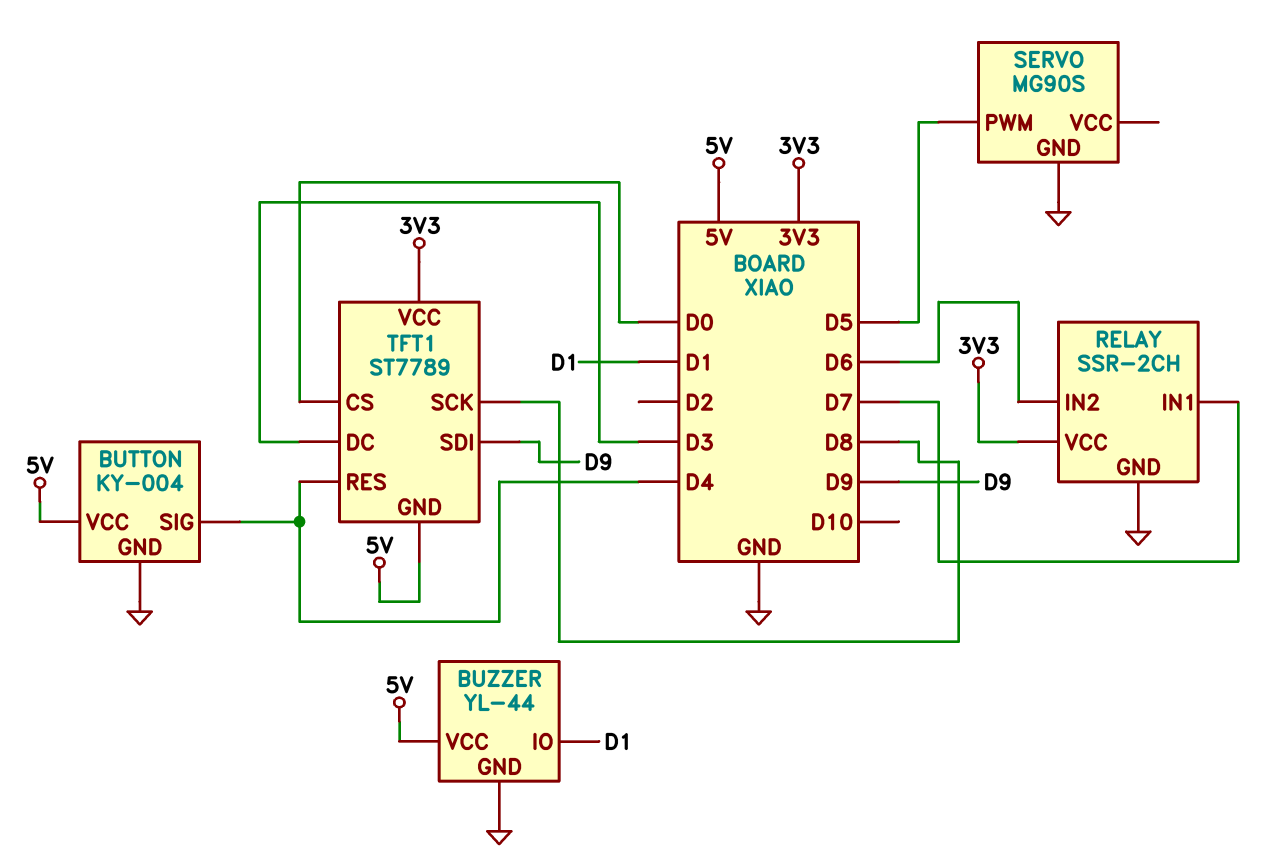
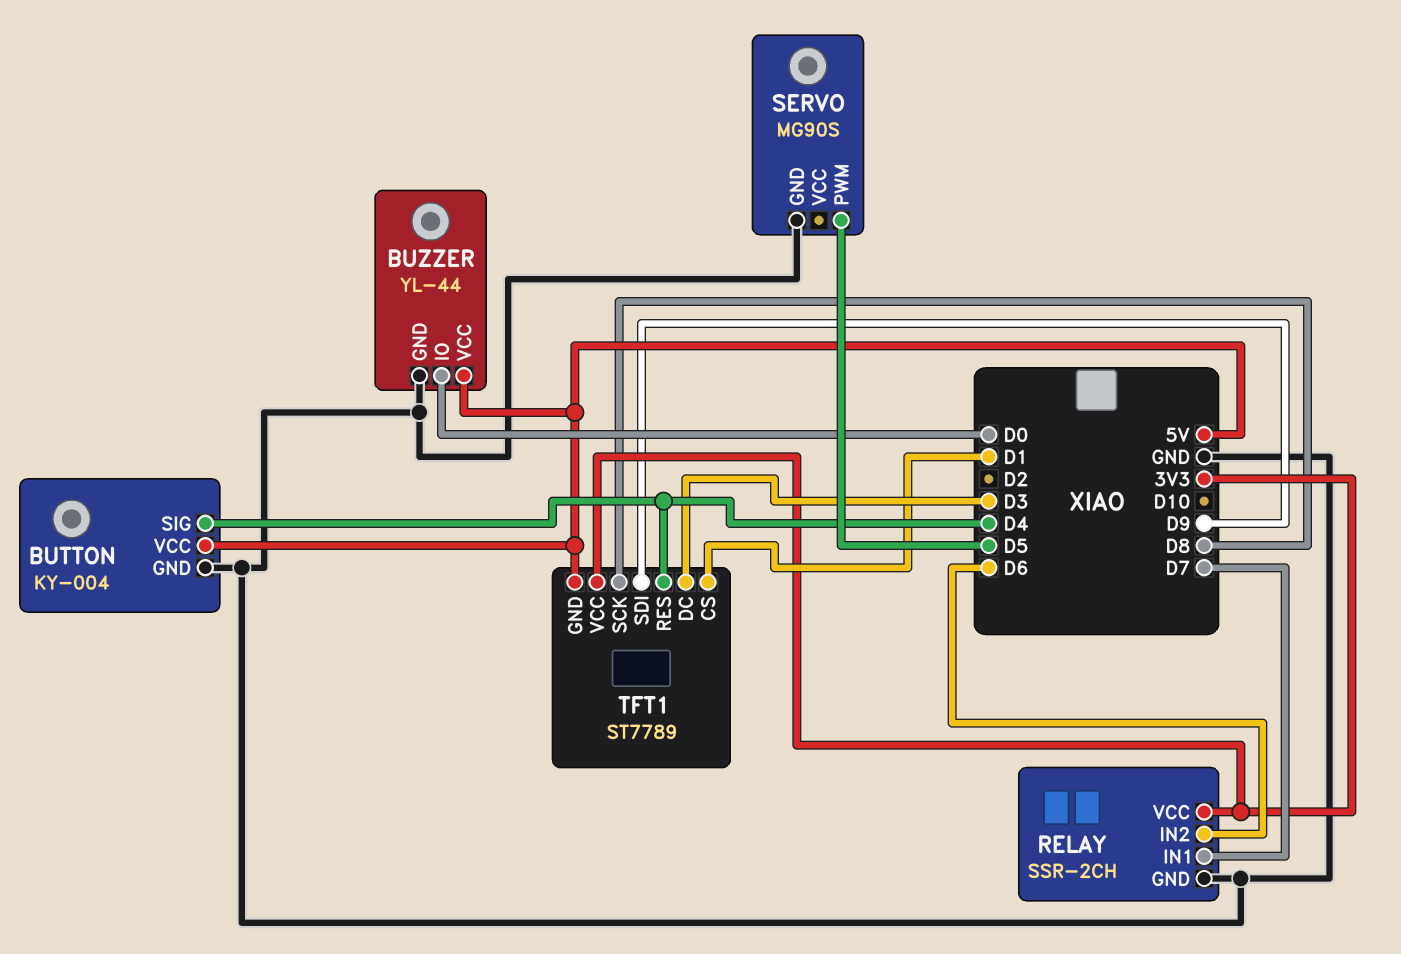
BUZZER pin IO: D1 -> D0
TFT1 pin CS: D0 -> D1

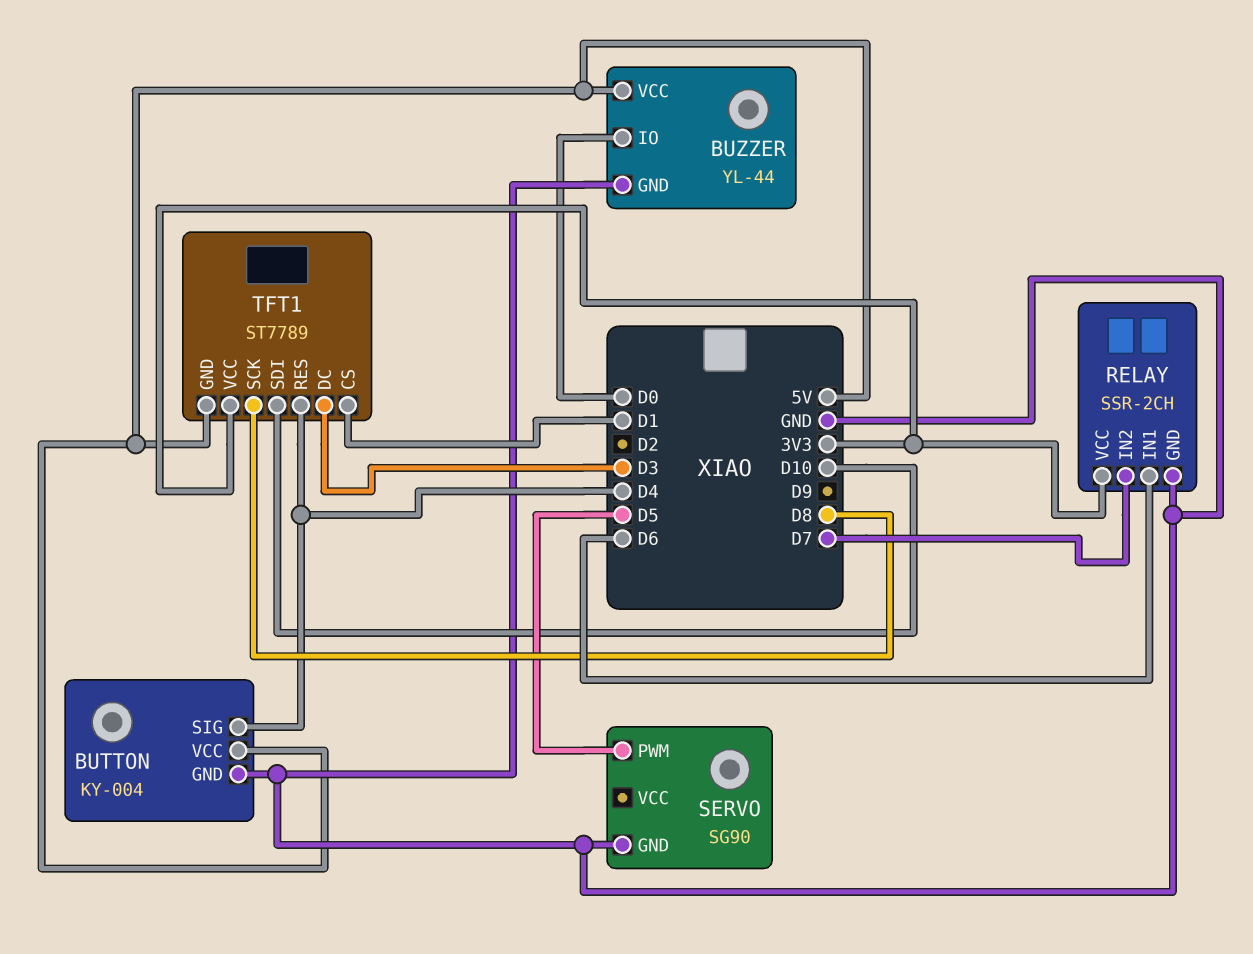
RELAY pin IN1: D7 -> D6
RELAY pin IN2: D6 -> D7
SERVO: MG90S -> SG90
TFT1 pin SDI: D9 -> D10

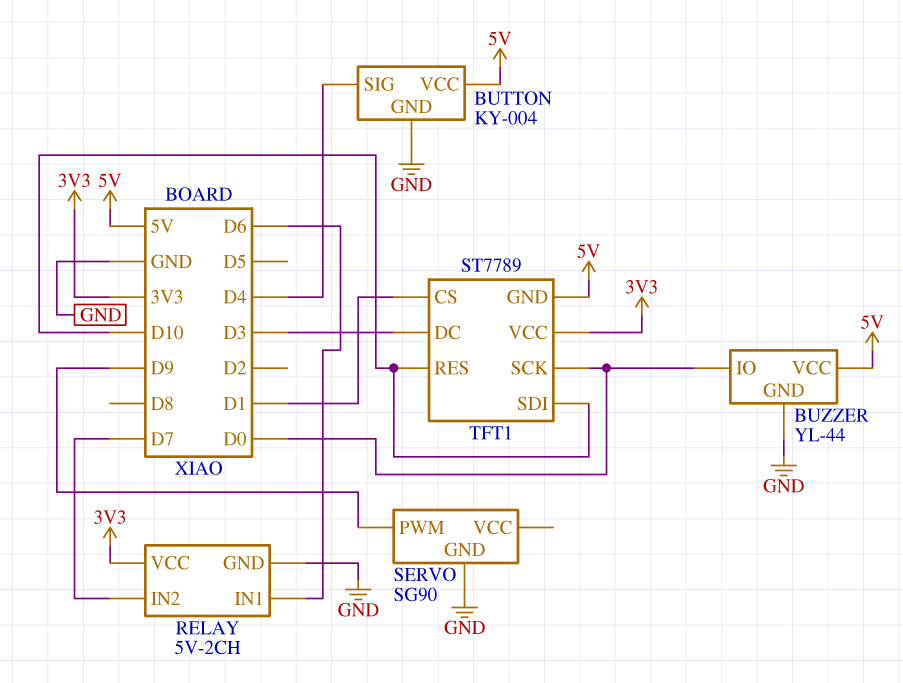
RELAY: SSR-2CH -> 5V-2CH
SERVO pin PWM: D5 -> D9
TFT1 pin RES: D4 -> D10
TFT1 pin SCK: D8 -> D0

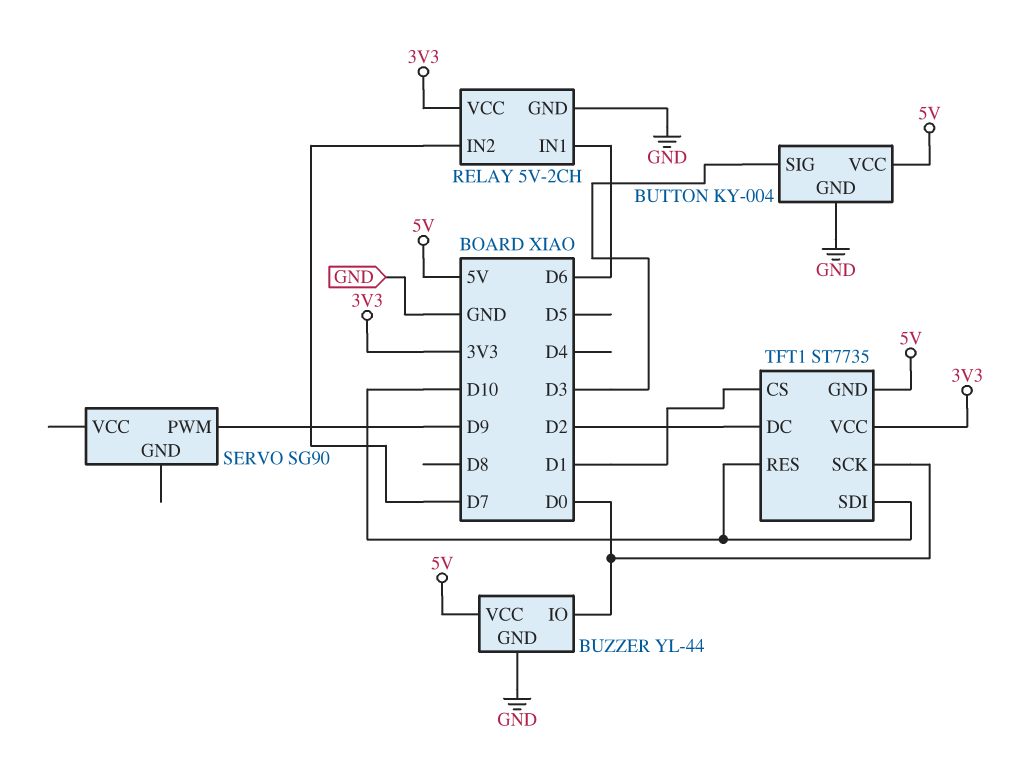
BUTTON pin SIG: D4 -> D3
SERVO pin GND: GND -> none
TFT1: ST7789 -> ST7735
TFT1 pin DC: D3 -> D2

